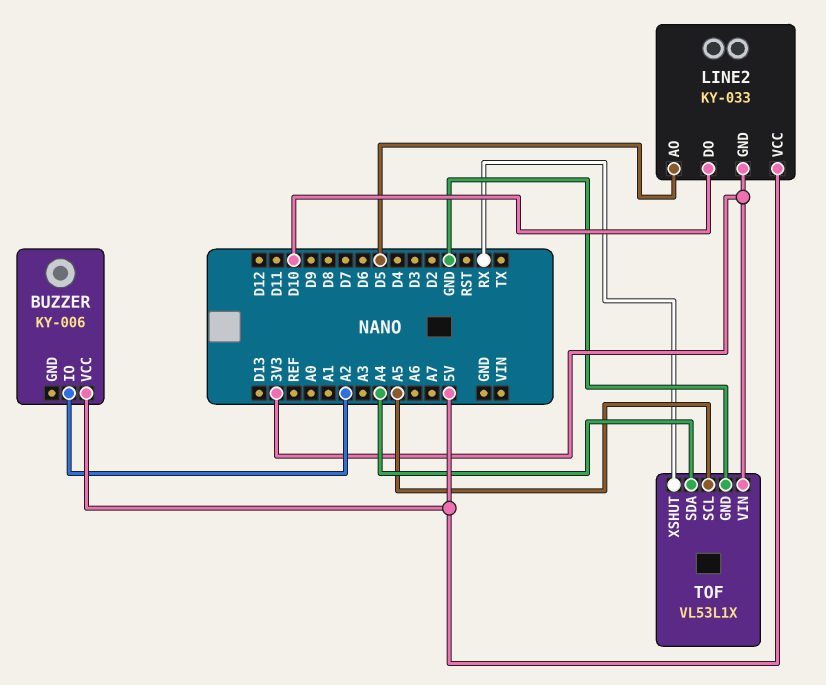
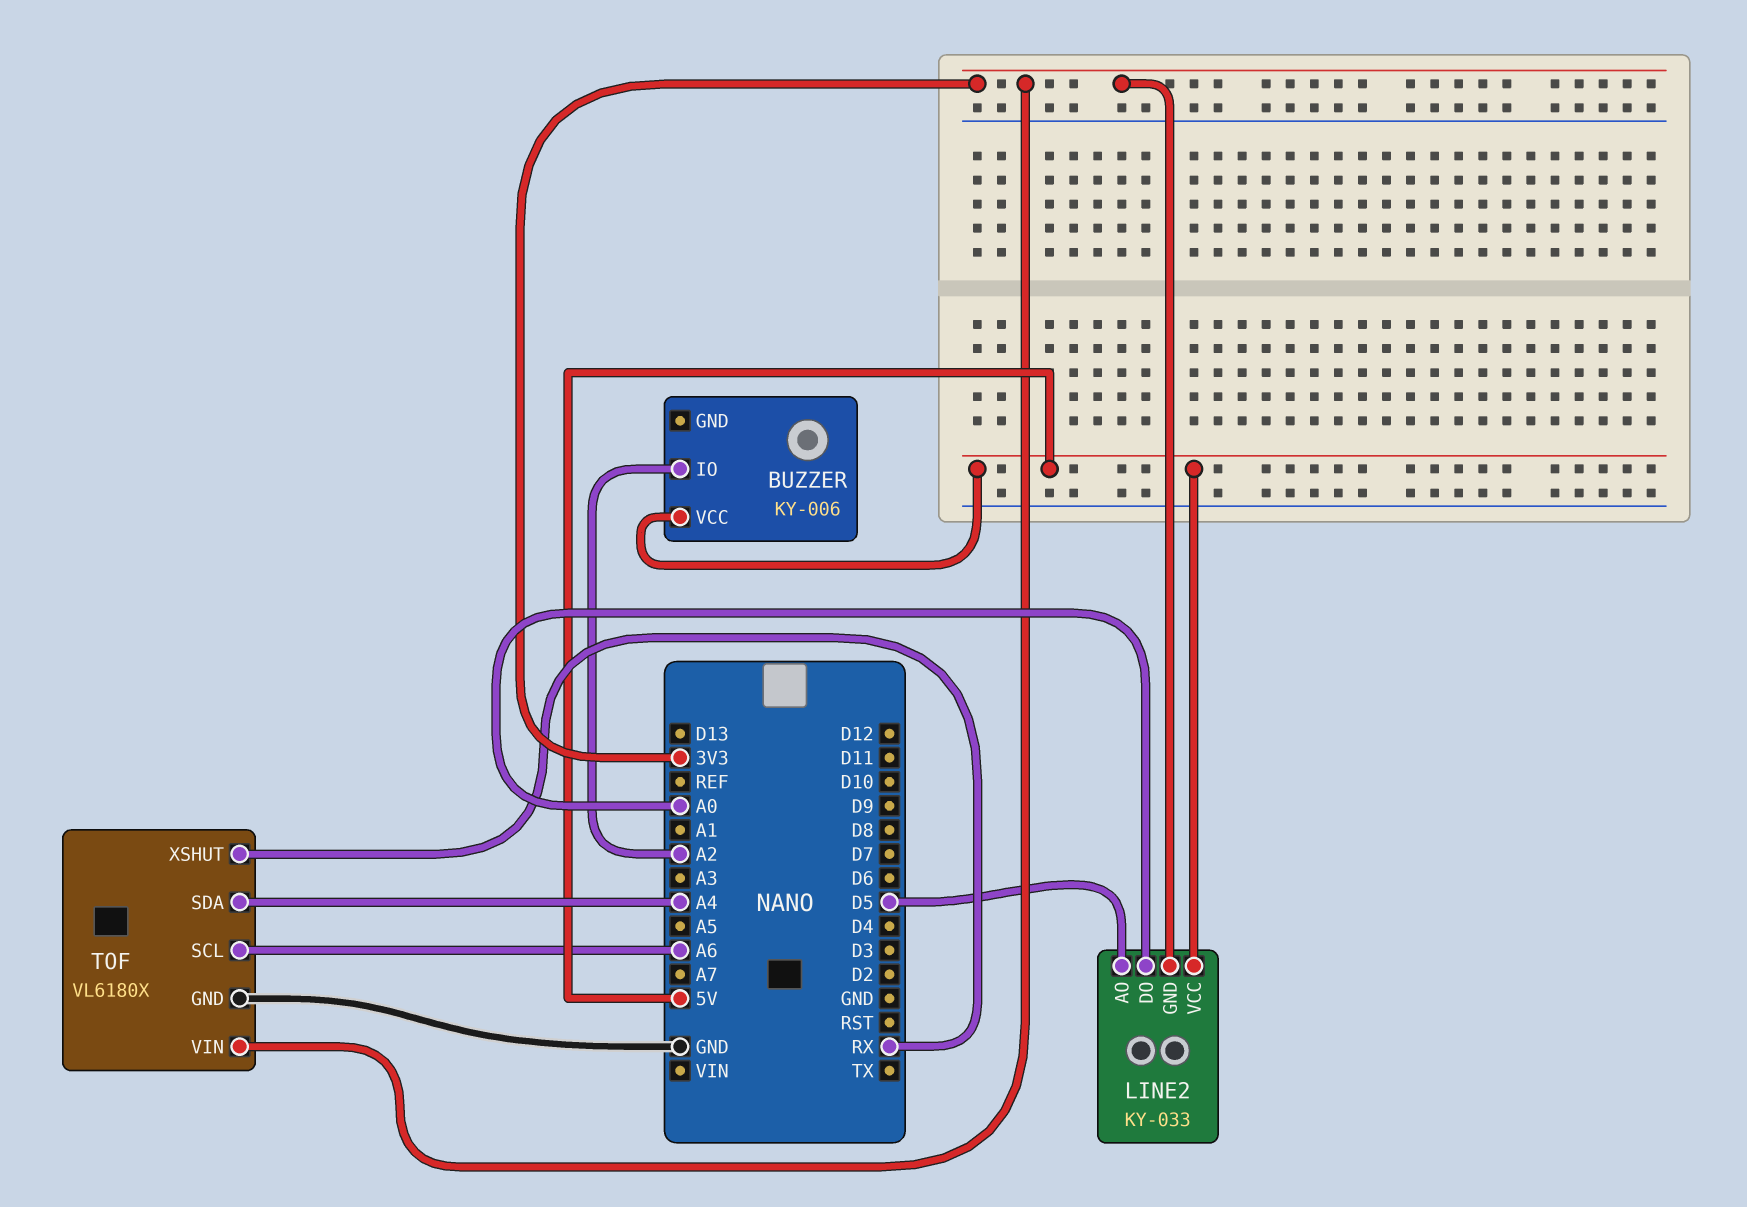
LINE2 pin DO: D10 -> A0
TOF: VL53L1X -> VL6180X
TOF pin SCL: A5 -> A6

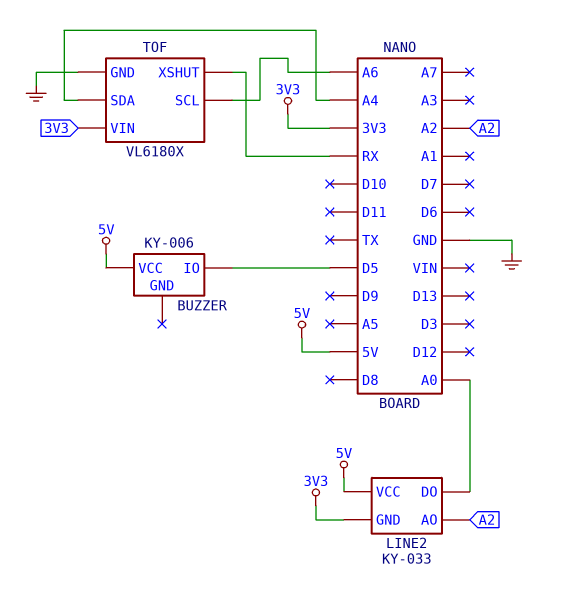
BUZZER pin IO: A2 -> D5
LINE2 pin AO: D5 -> A2

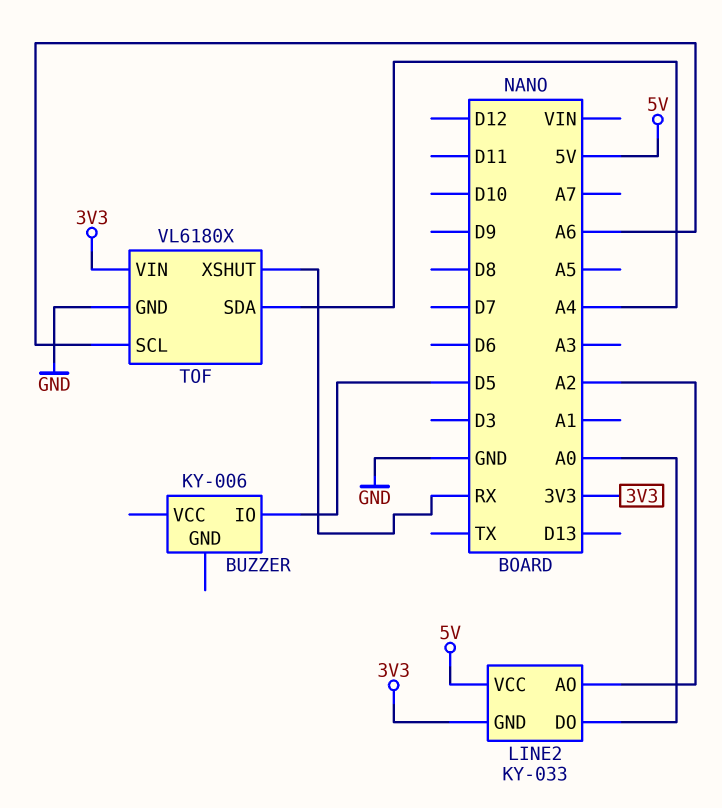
BUZZER pin VCC: 5V -> none

